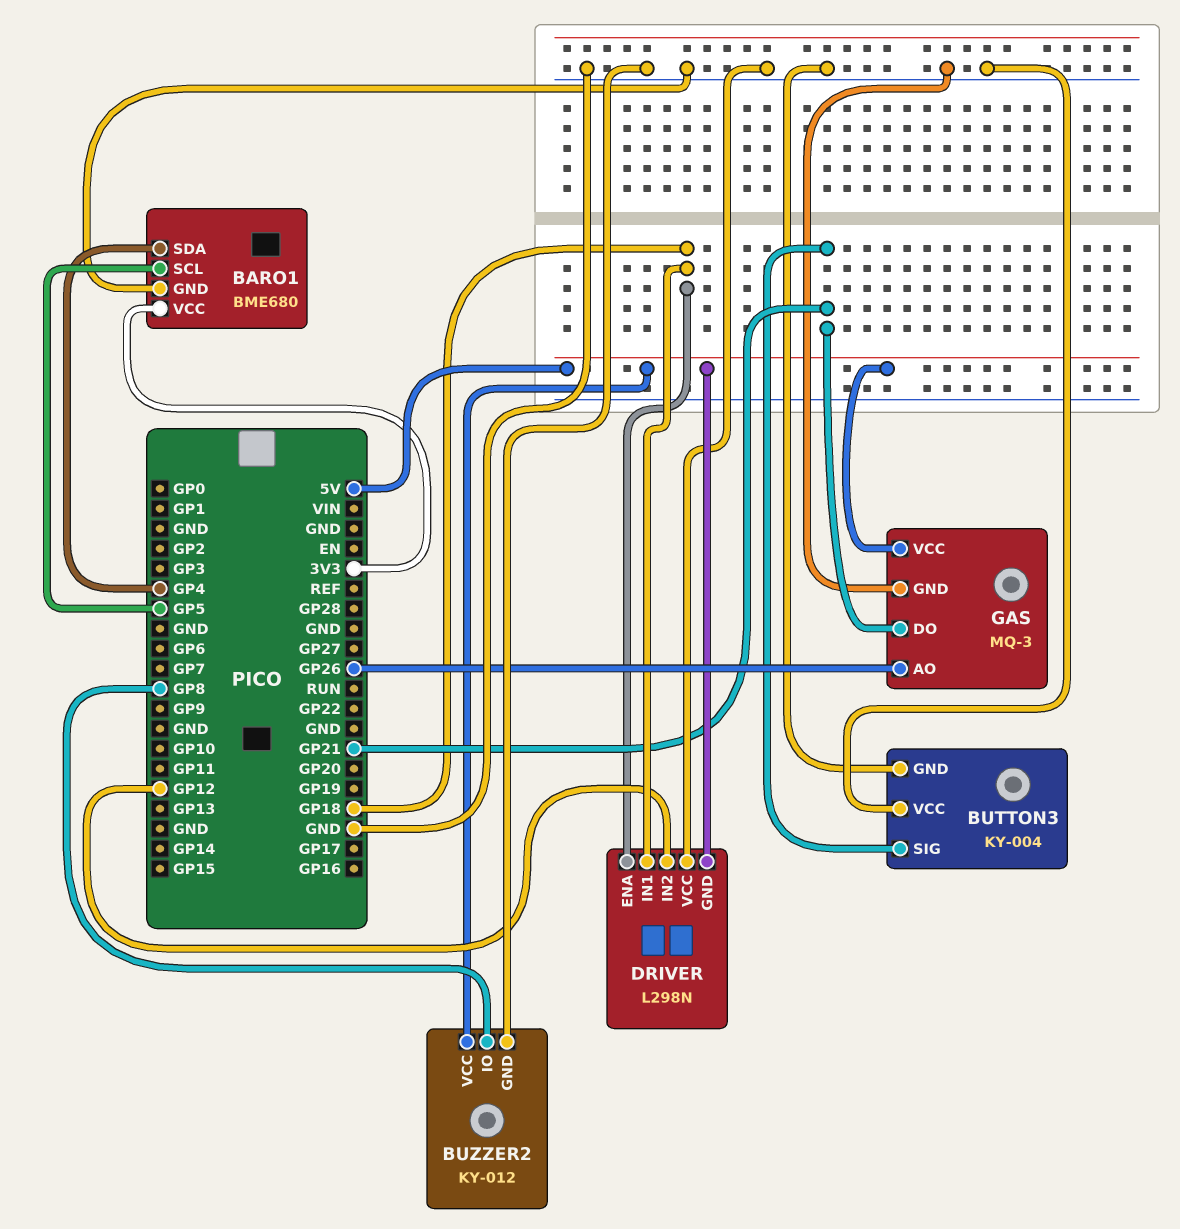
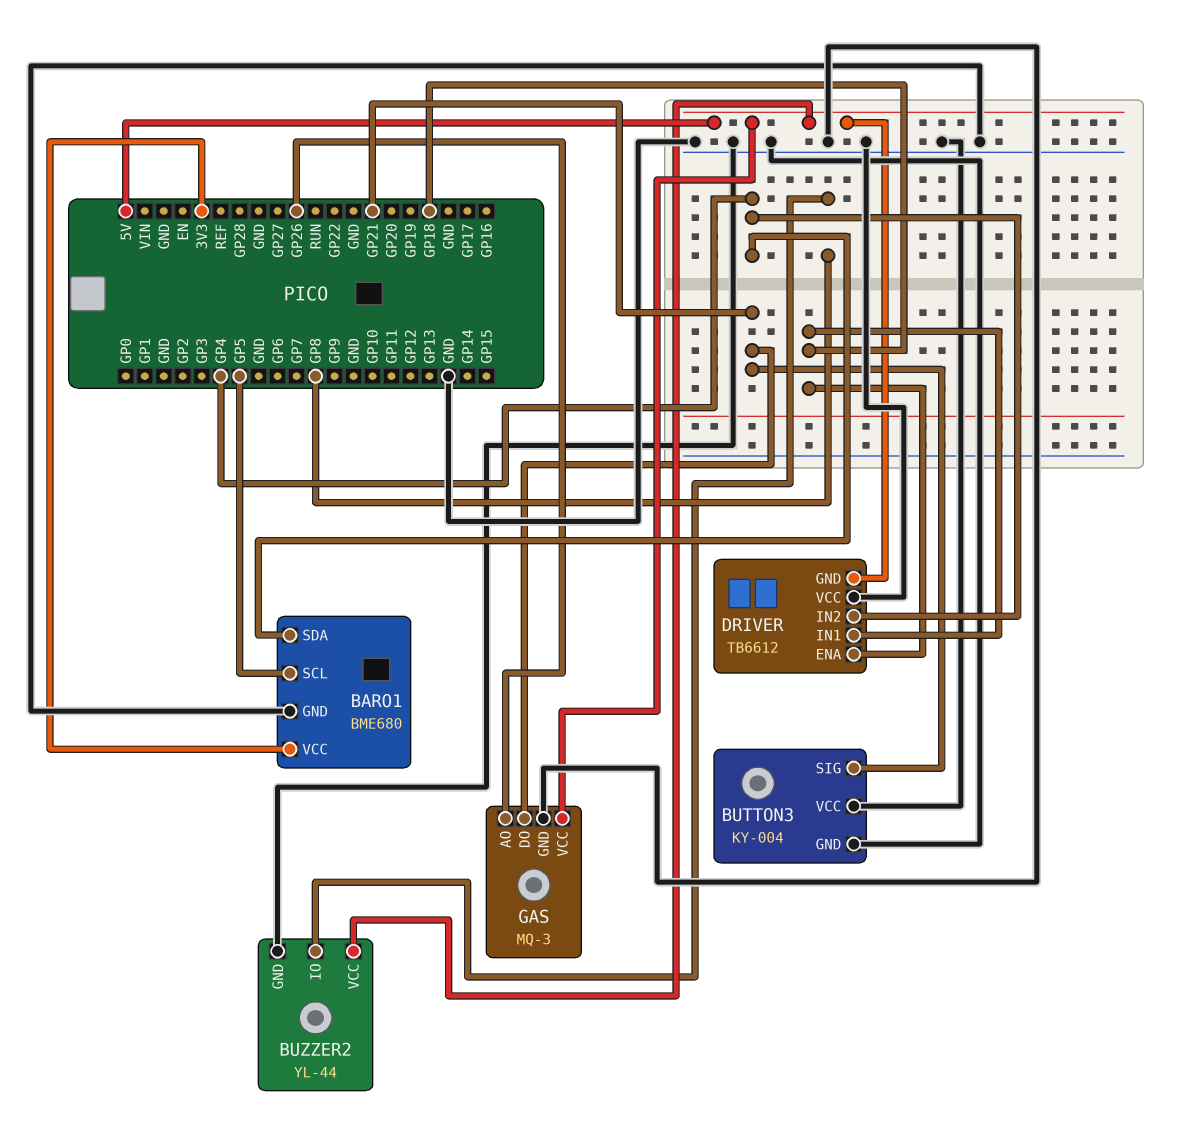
BUZZER2: KY-012 -> YL-44
DRIVER: L298N -> TB6612
DRIVER pin IN2: GP12 -> GP4

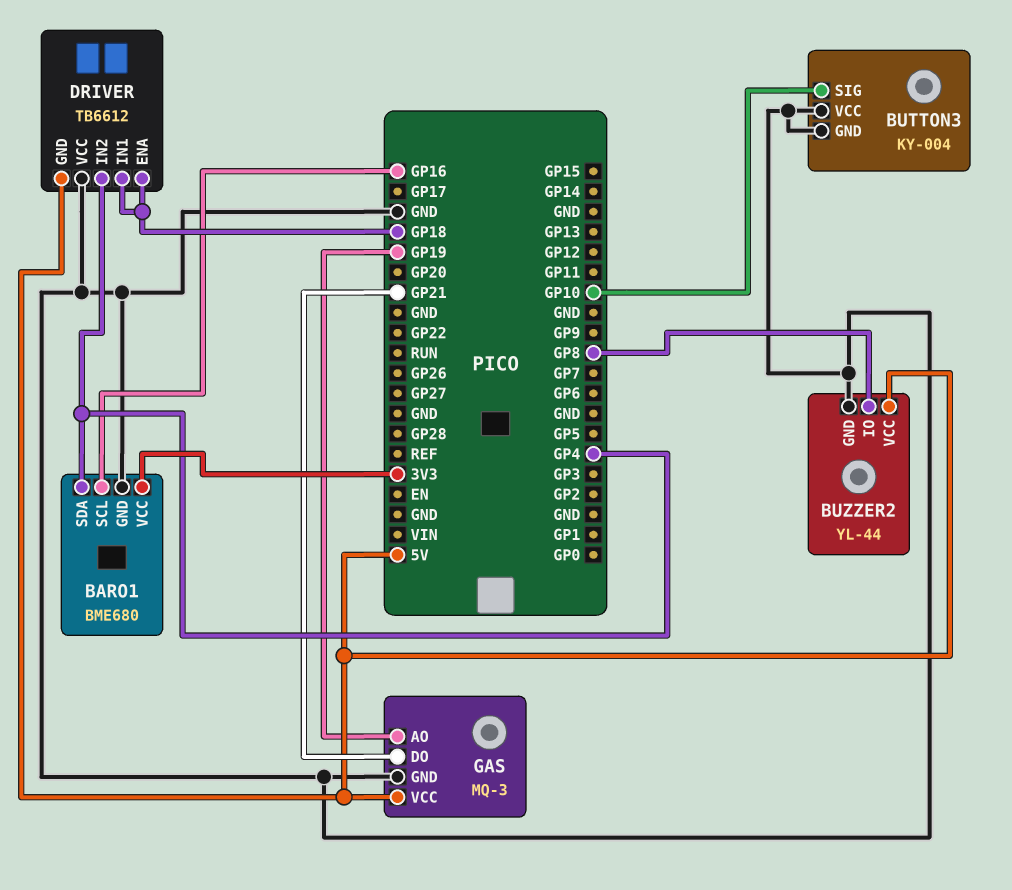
BARO1 pin SCL: GP5 -> GP16
BUTTON3 pin SIG: GP21 -> GP10
GAS pin AO: GP26 -> GP19

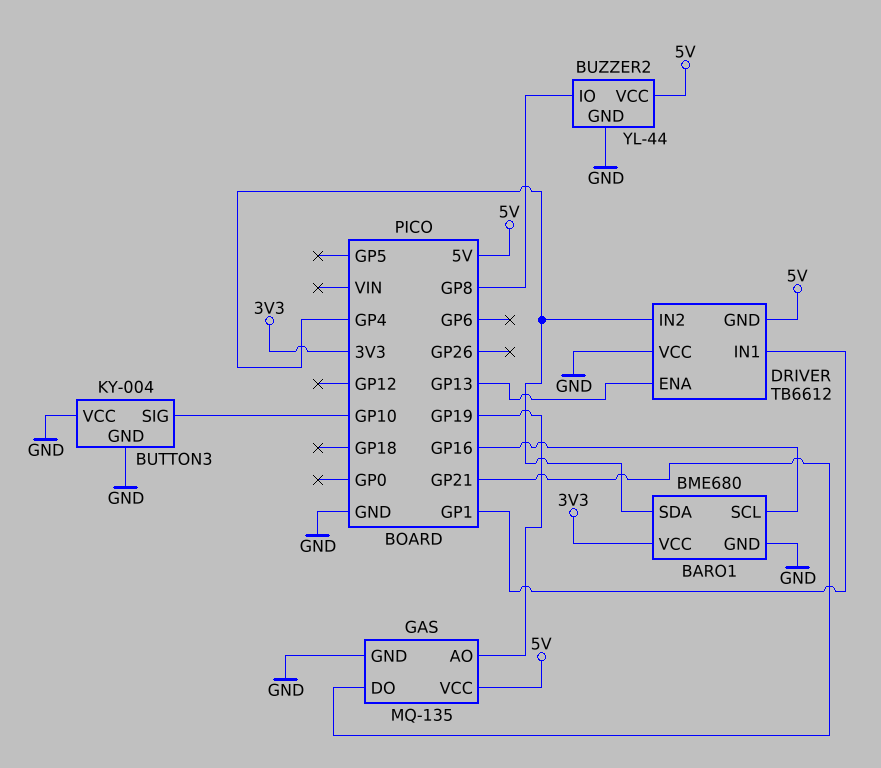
DRIVER pin ENA: GP18 -> GP13
DRIVER pin IN1: GP18 -> GP1
GAS: MQ-3 -> MQ-135

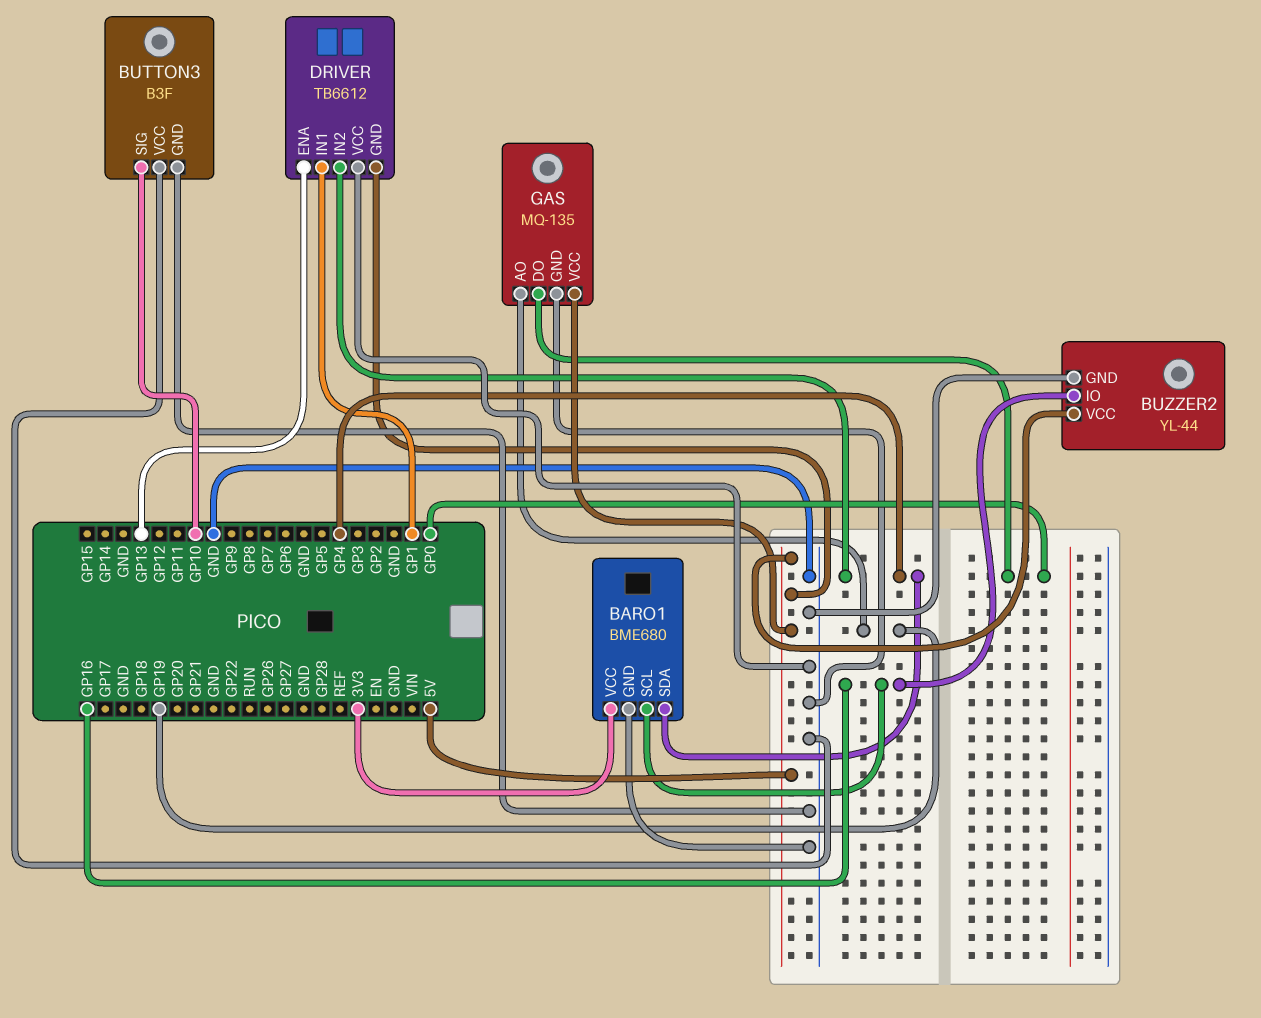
BUTTON3: KY-004 -> B3F
BUZZER2 pin IO: GP8 -> GP16
GAS pin DO: GP21 -> GP0

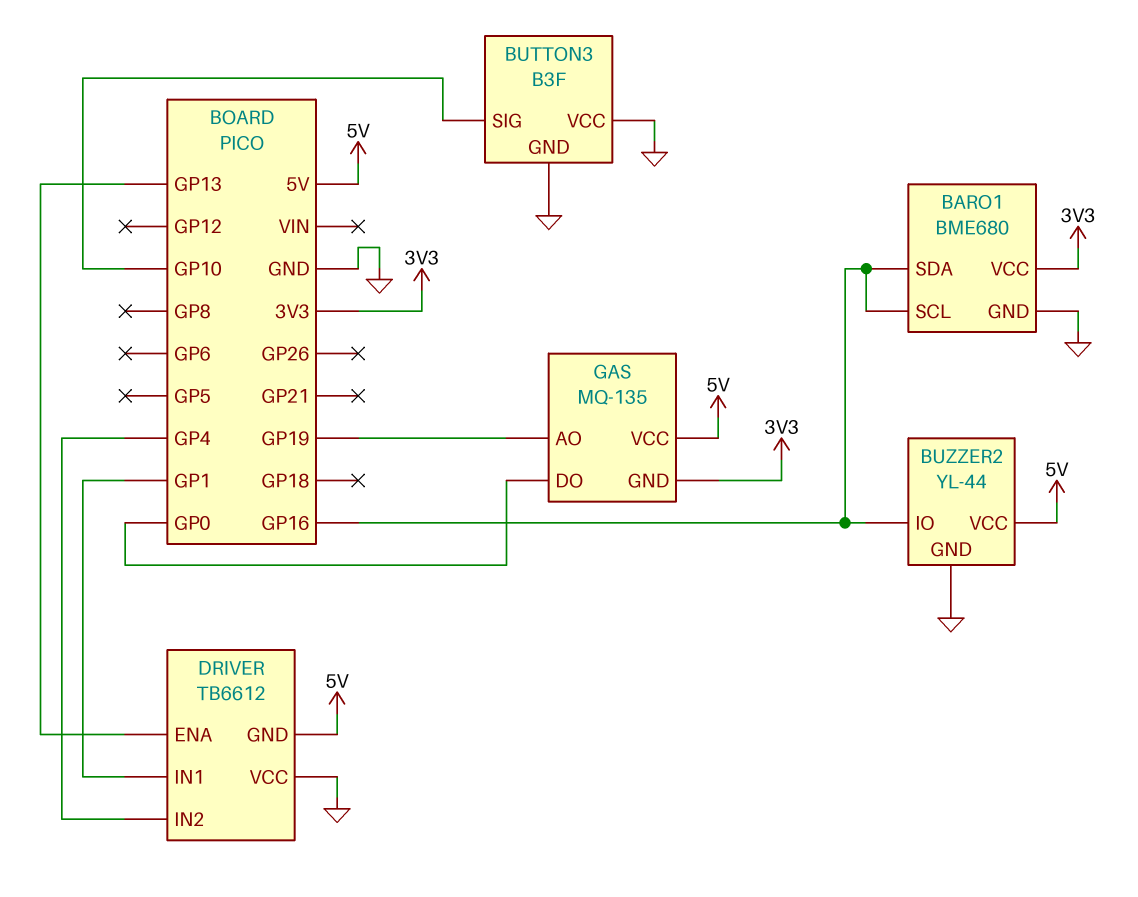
BARO1 pin SDA: GP4 -> GP16
GAS pin GND: GND -> 3V3

